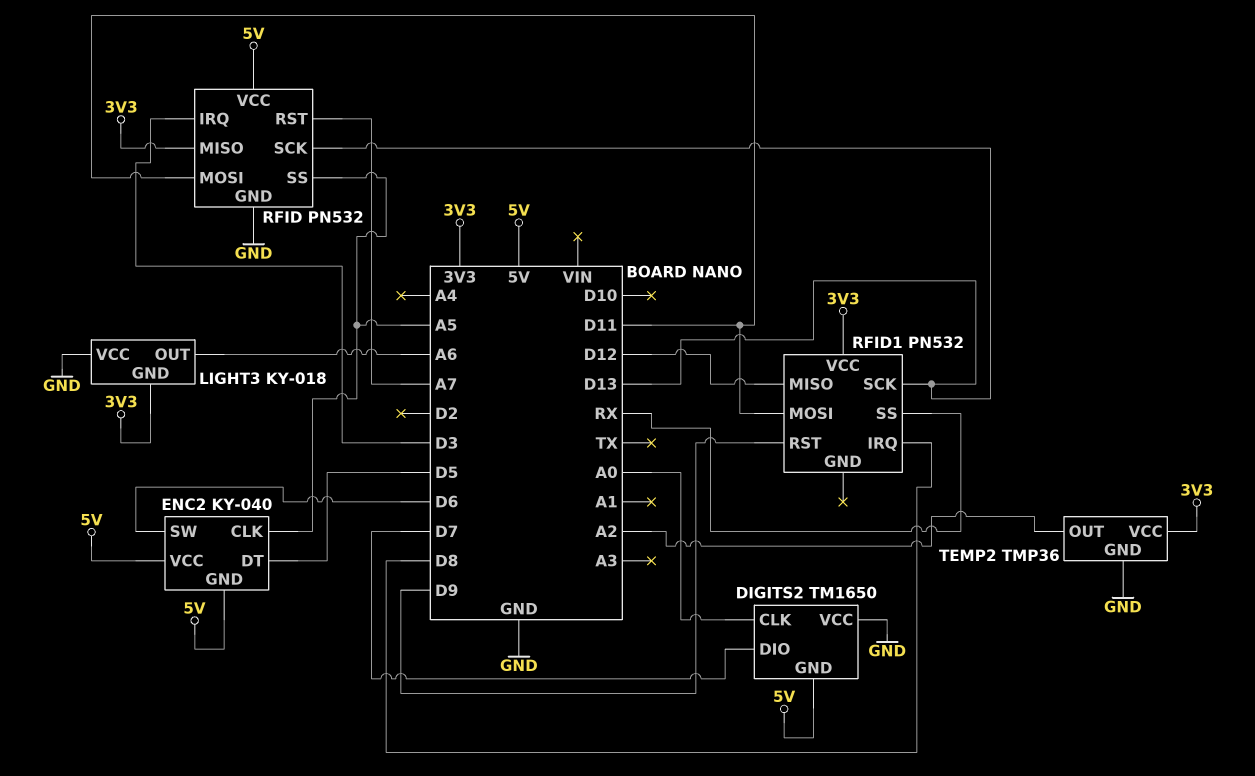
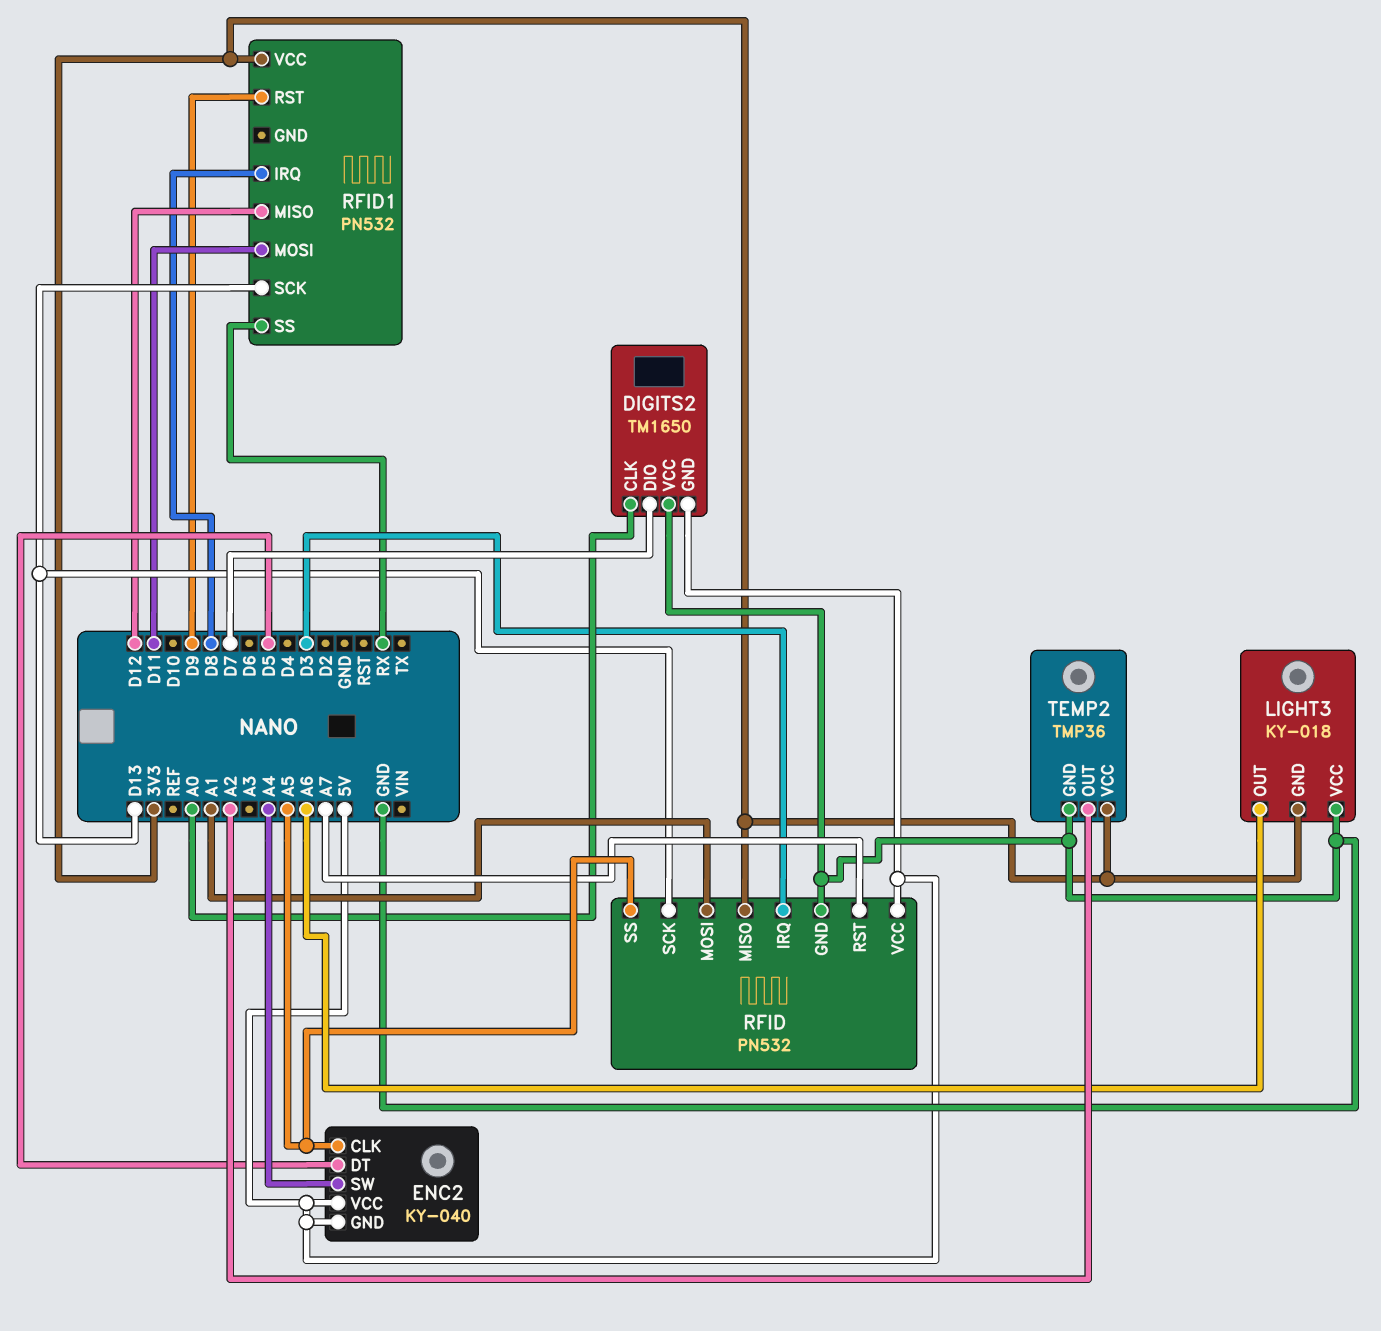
ENC2 pin SW: D6 -> A4
RFID pin MOSI: D11 -> A1

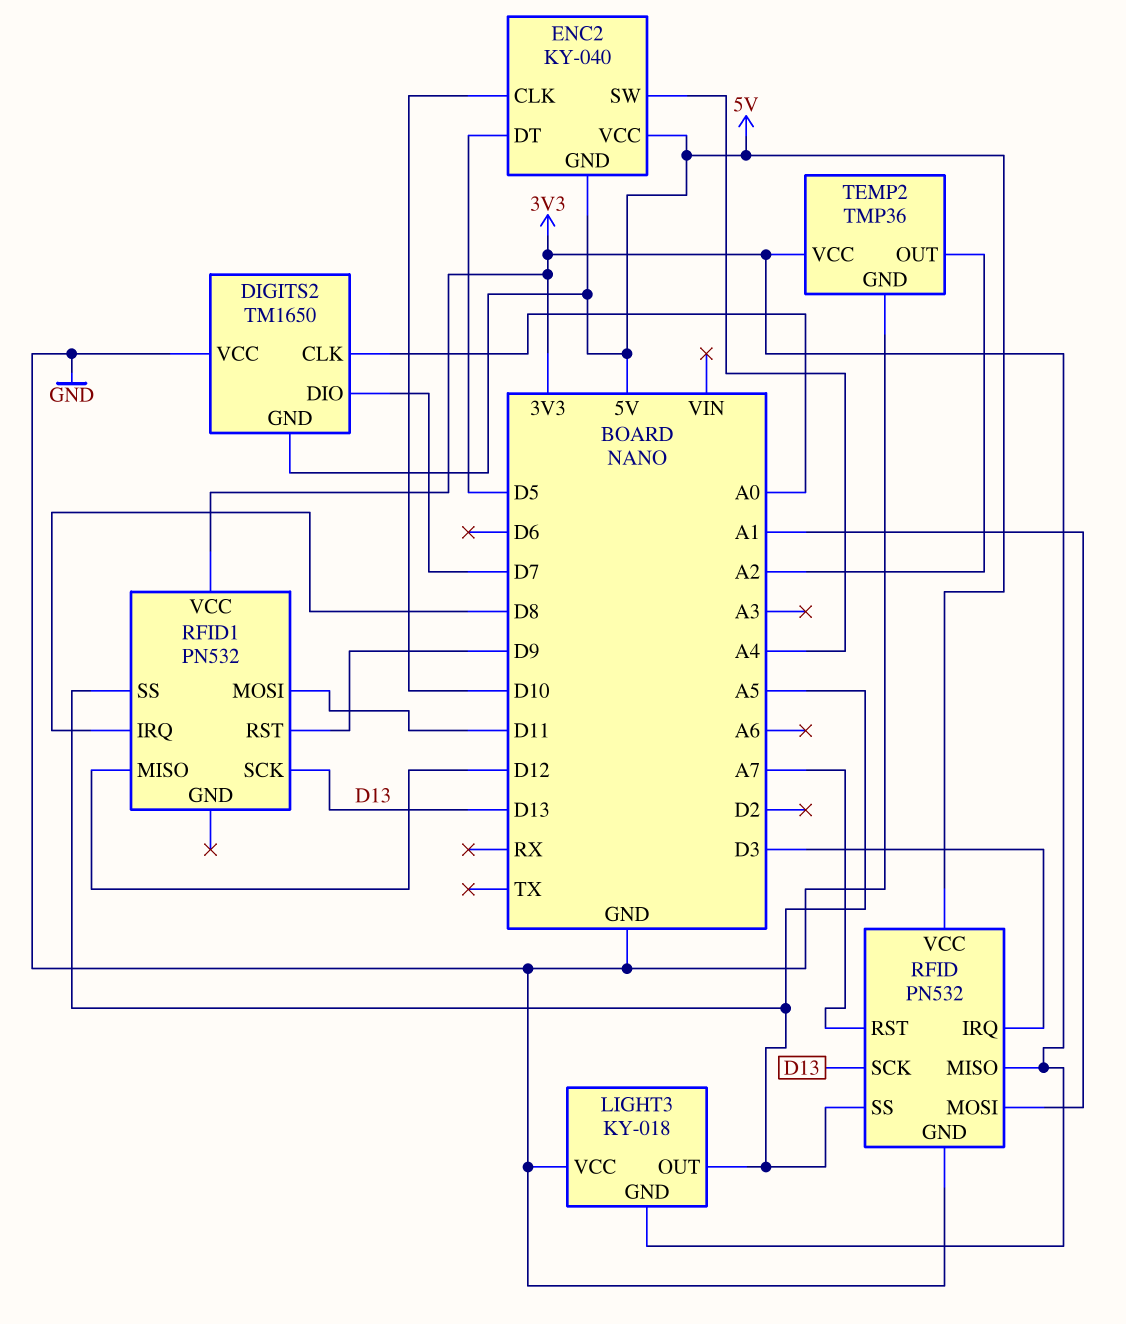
ENC2 pin CLK: A5 -> D10
LIGHT3 pin OUT: A6 -> A5
RFID1 pin SS: RX -> A5

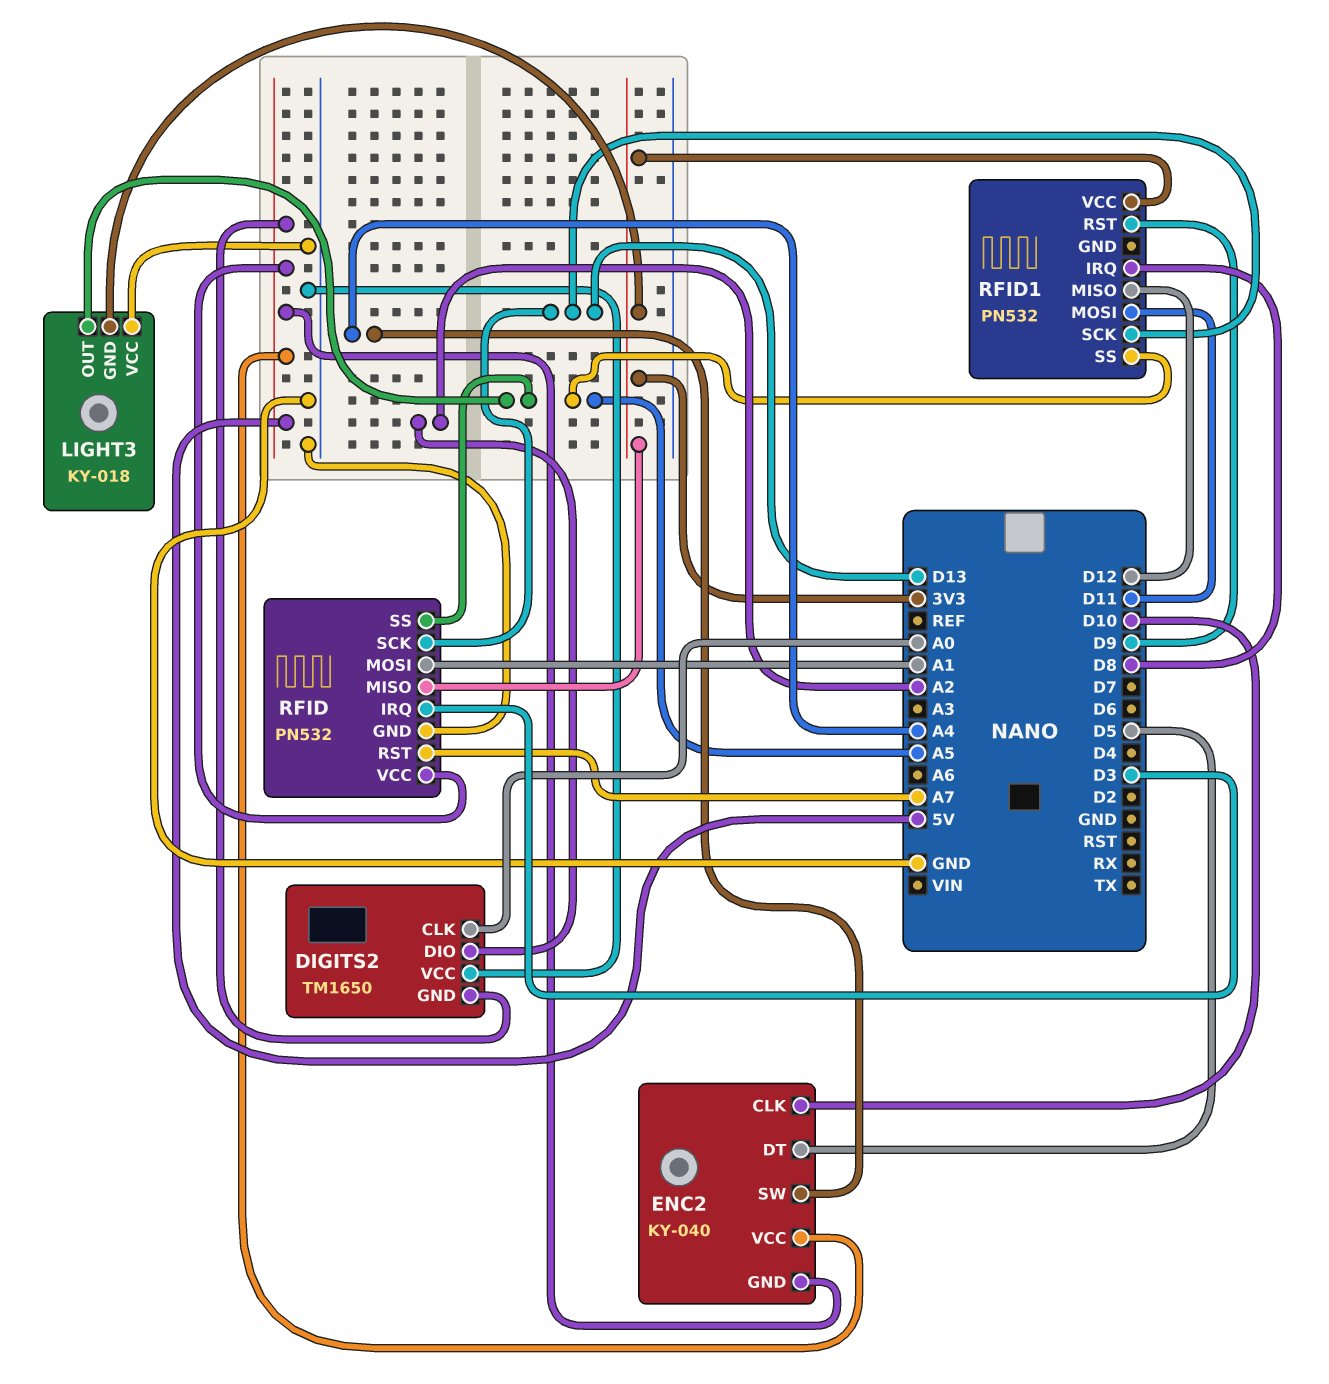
DIGITS2 pin DIO: D7 -> A2
TEMP2: TMP36 -> none
TEMP2 pin GND: GND -> none
TEMP2 pin OUT: A2 -> none
TEMP2 pin VCC: 3V3 -> none

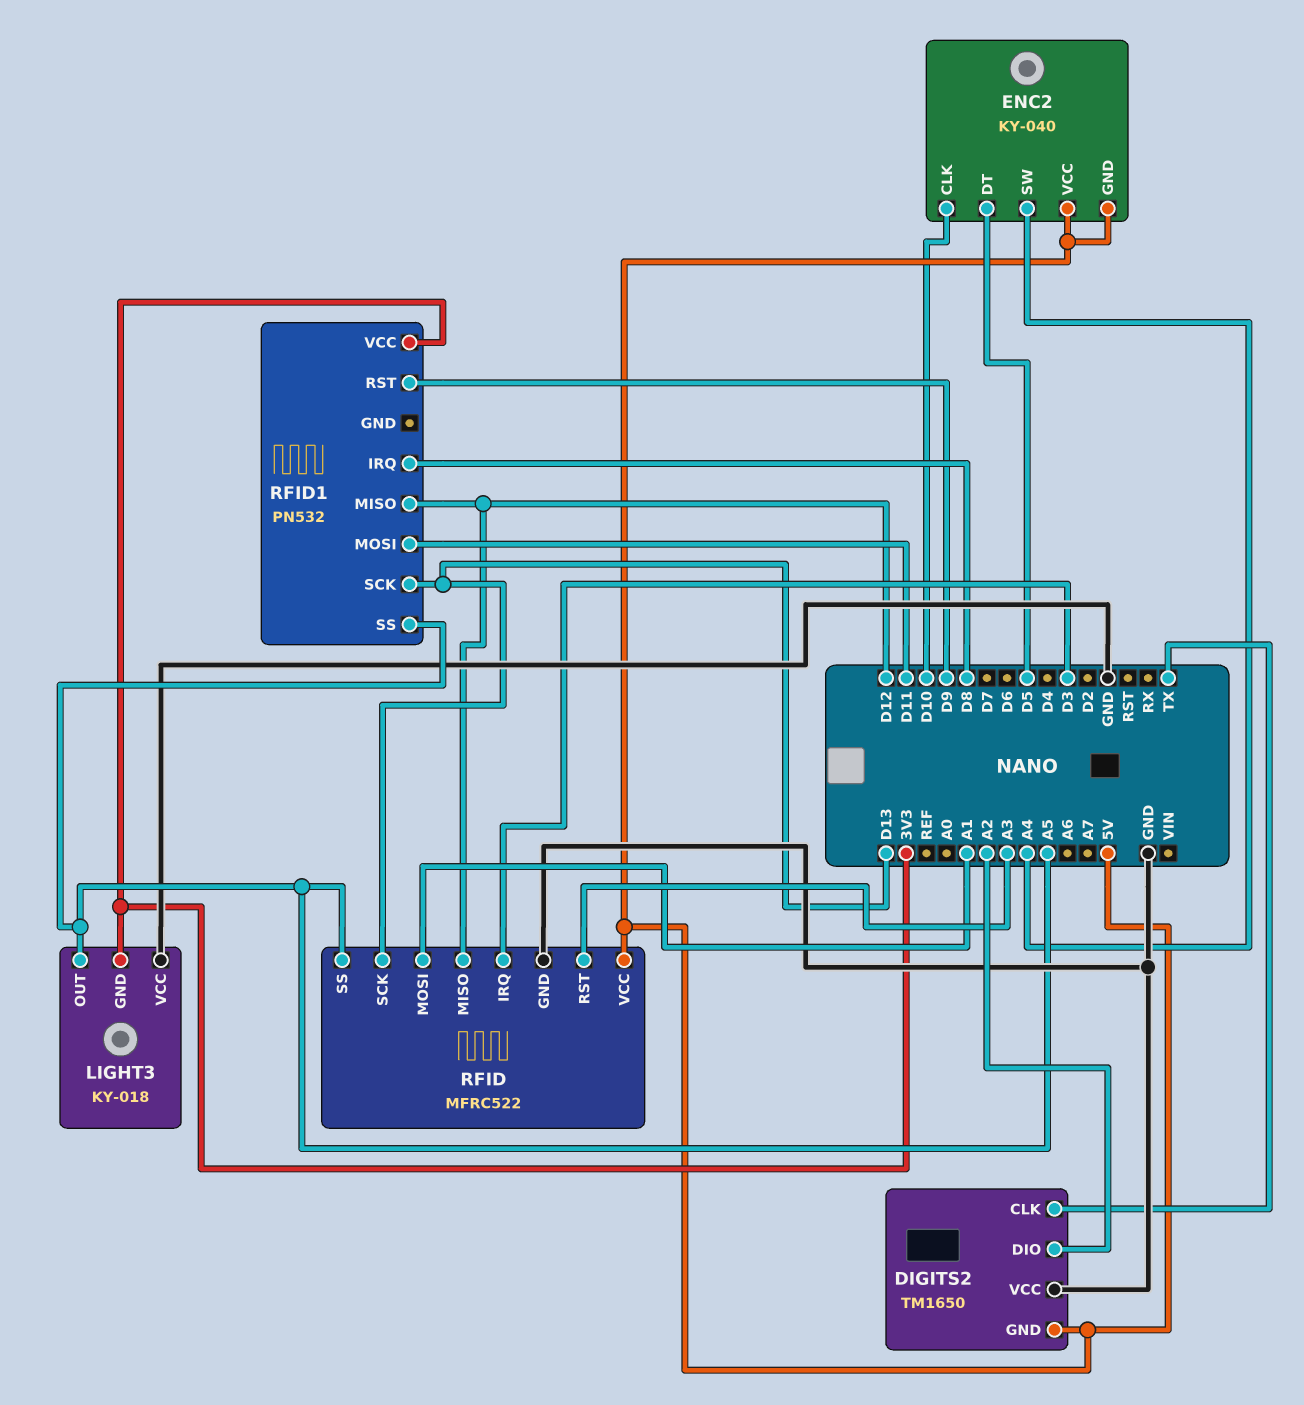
DIGITS2 pin CLK: A0 -> TX
RFID: PN532 -> MFRC522
RFID pin MISO: 3V3 -> D12
RFID pin RST: A7 -> A3

